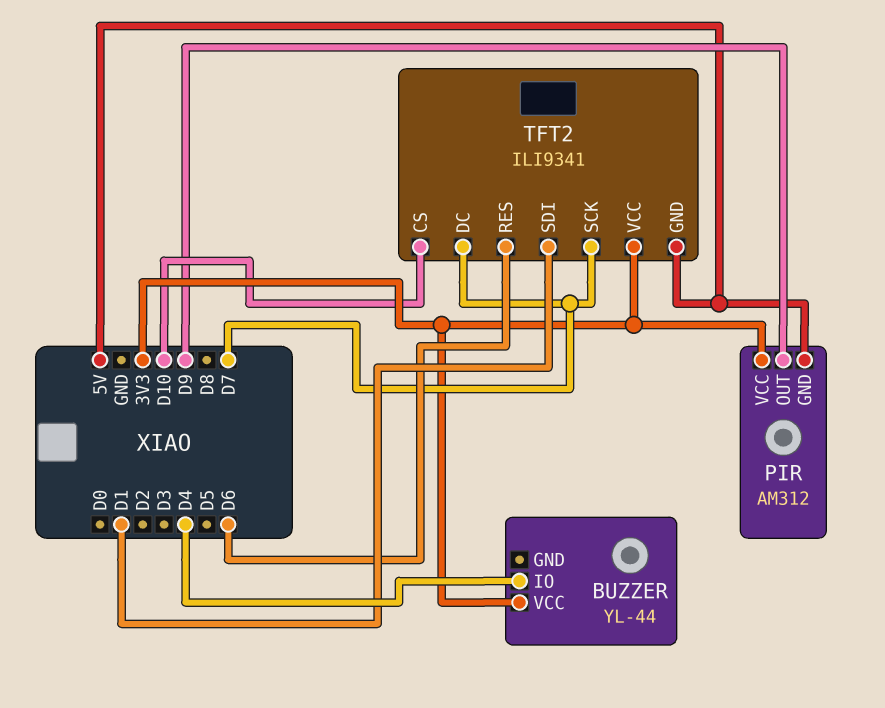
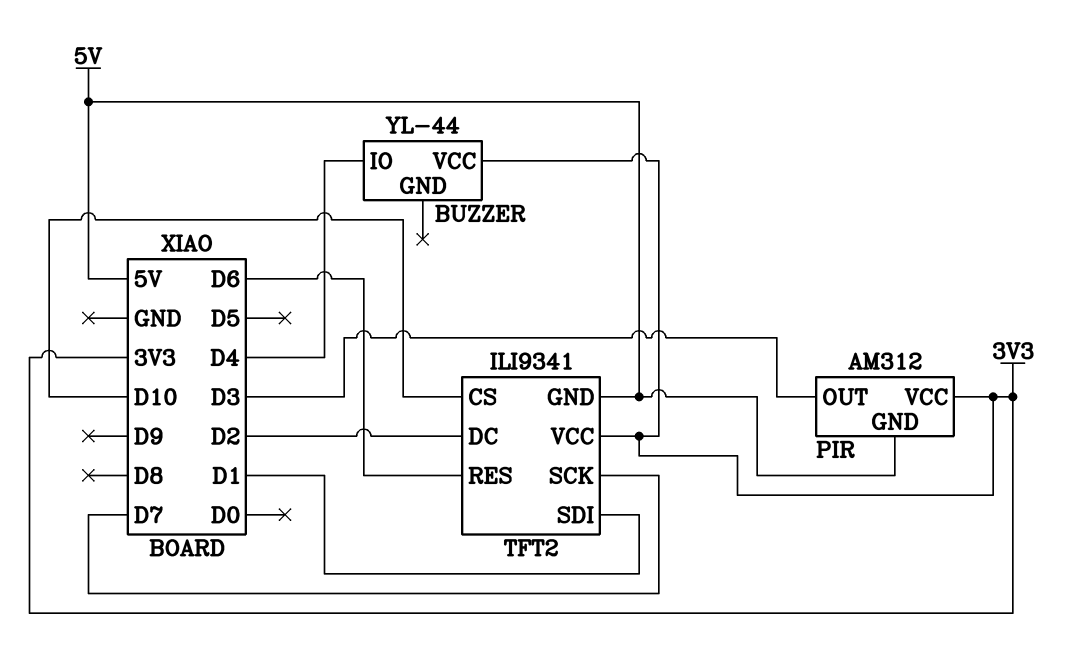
PIR pin OUT: D9 -> D3
TFT2 pin DC: D7 -> D2

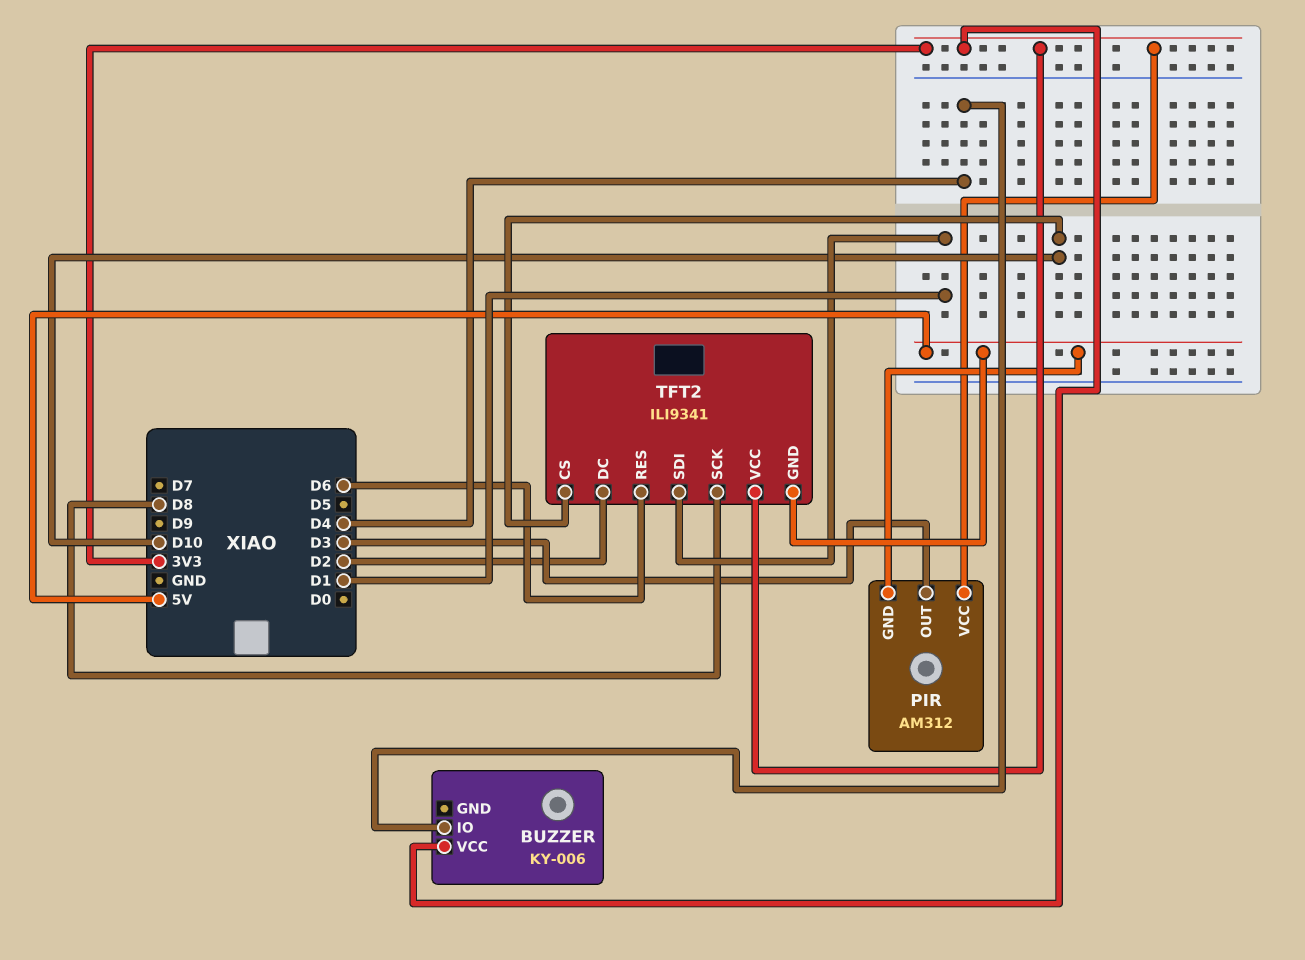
BUZZER: YL-44 -> KY-006
TFT2 pin SCK: D7 -> D8

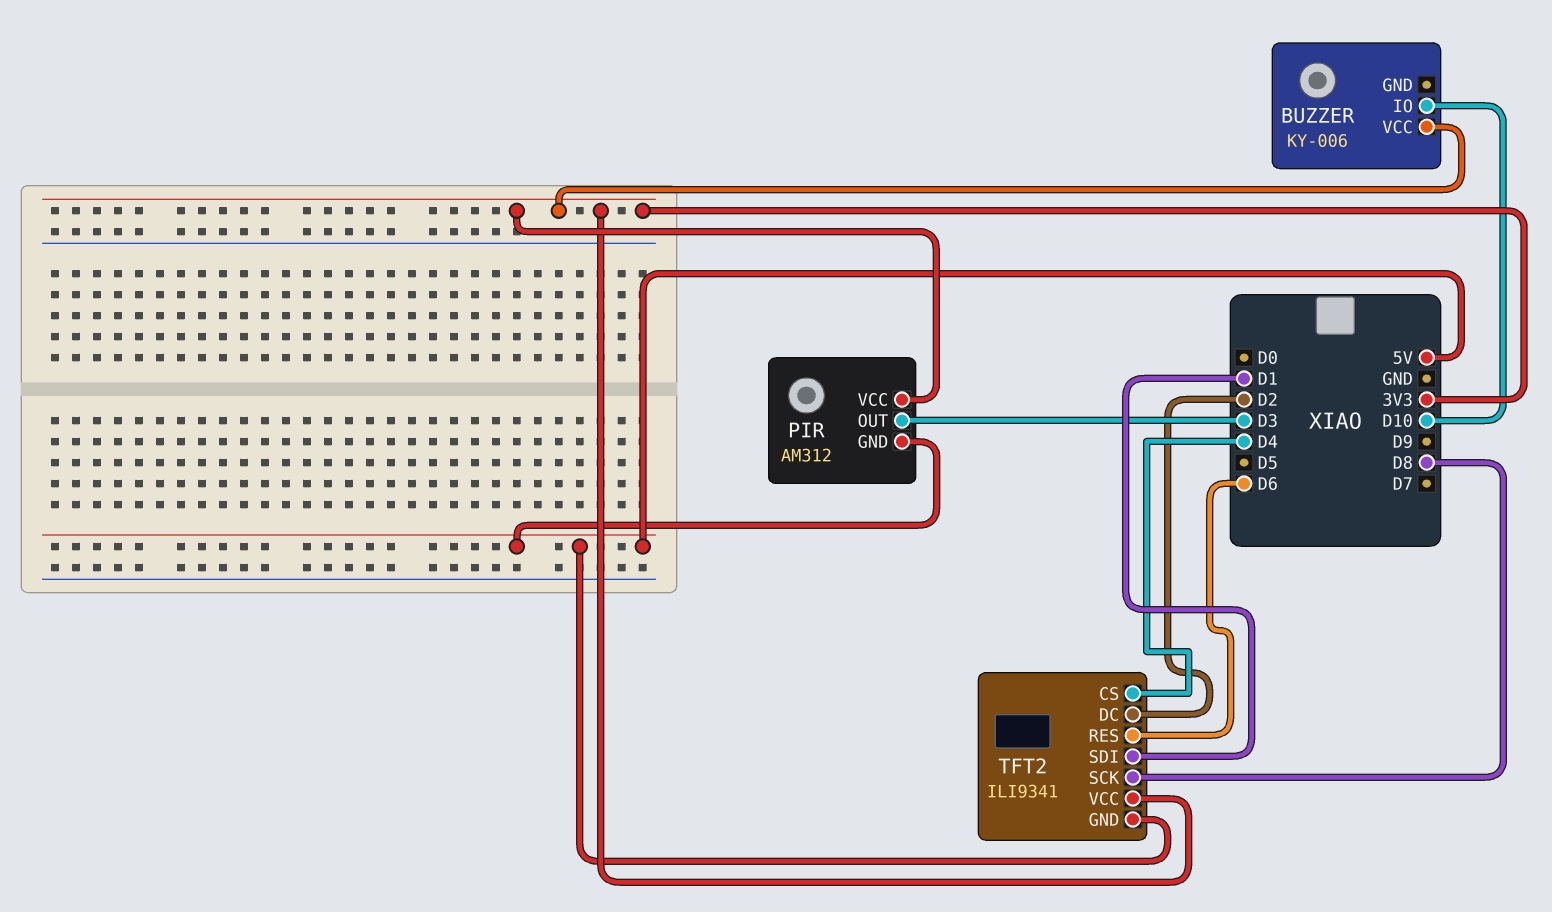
BUZZER pin IO: D4 -> D10
TFT2 pin CS: D10 -> D4

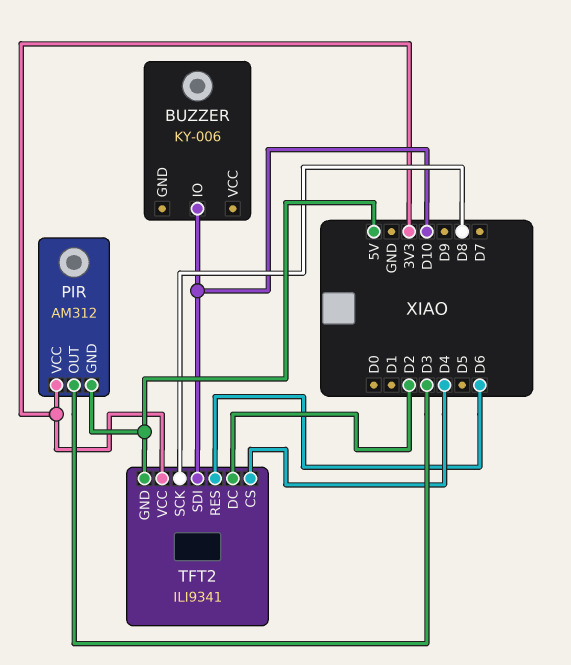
BUZZER pin VCC: 3V3 -> none
TFT2 pin SDI: D1 -> D10

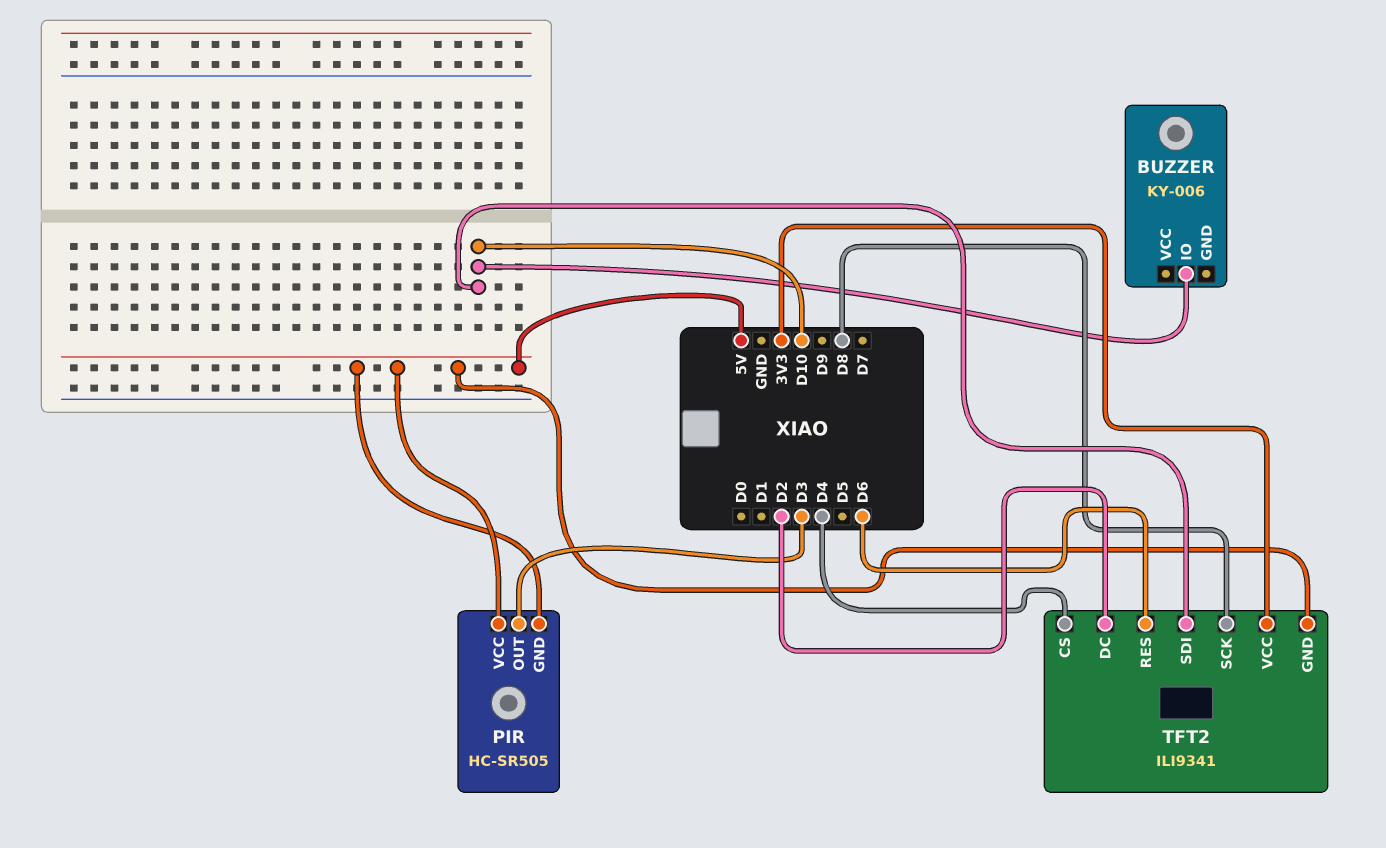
PIR: AM312 -> HC-SR505
PIR pin VCC: 3V3 -> 5V

